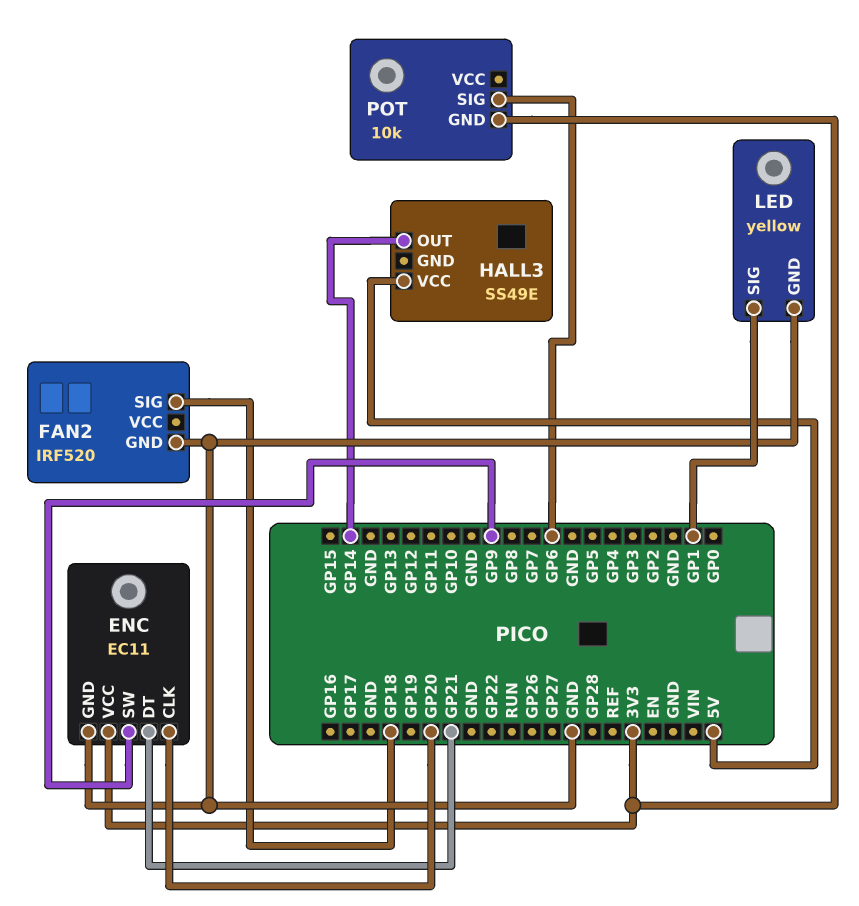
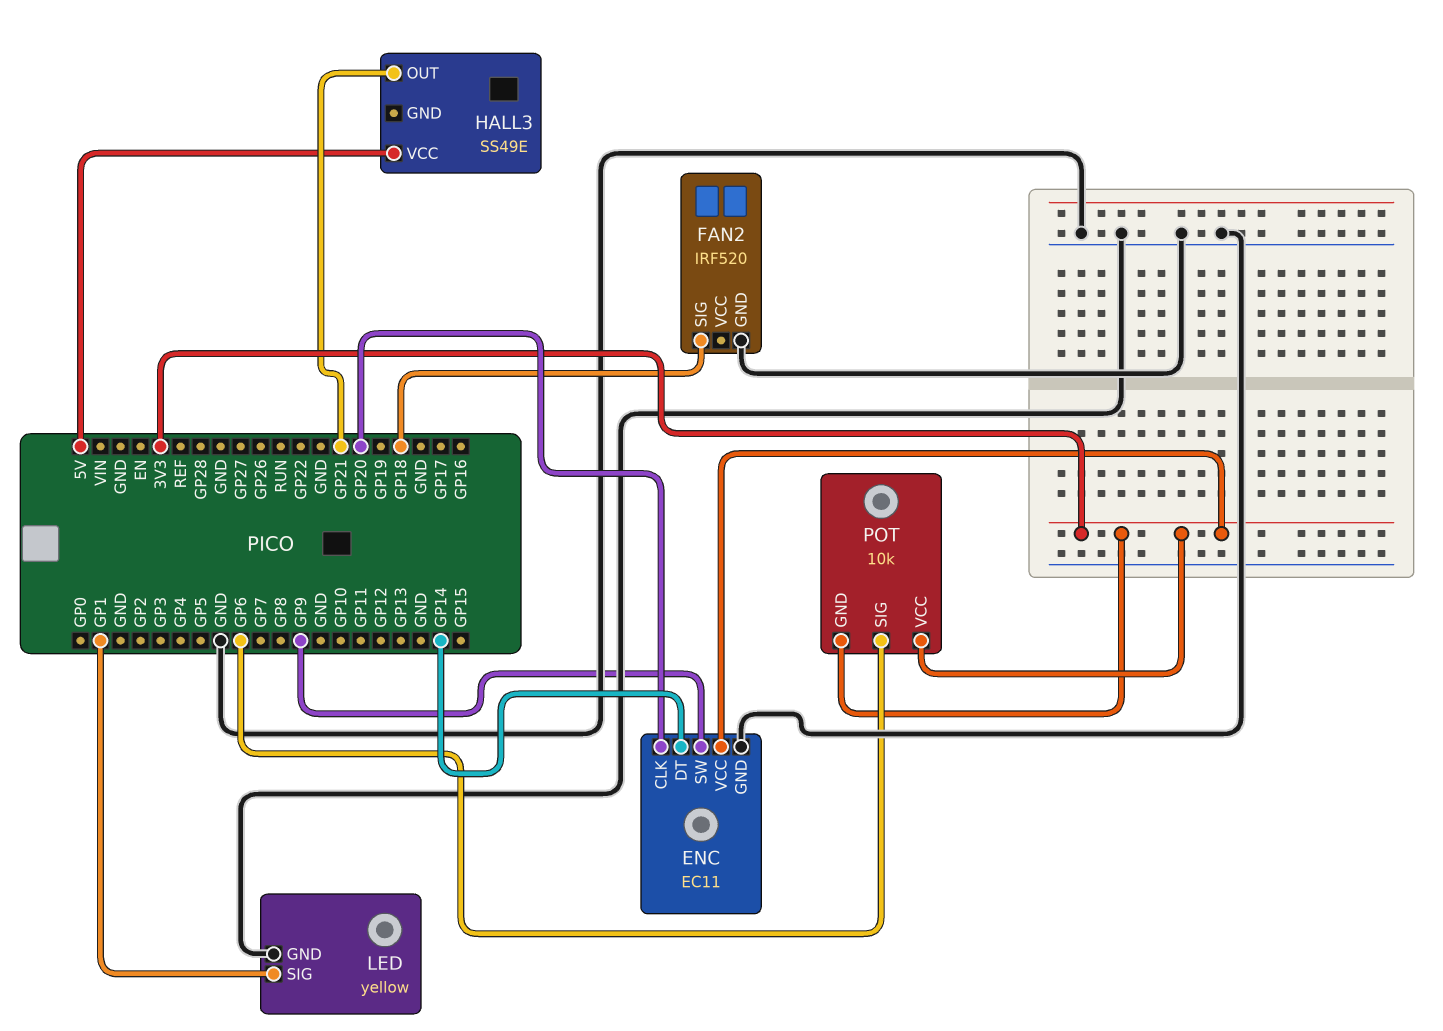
ENC pin DT: GP21 -> GP14
HALL3 pin OUT: GP14 -> GP21
POT pin VCC: none -> 3V3

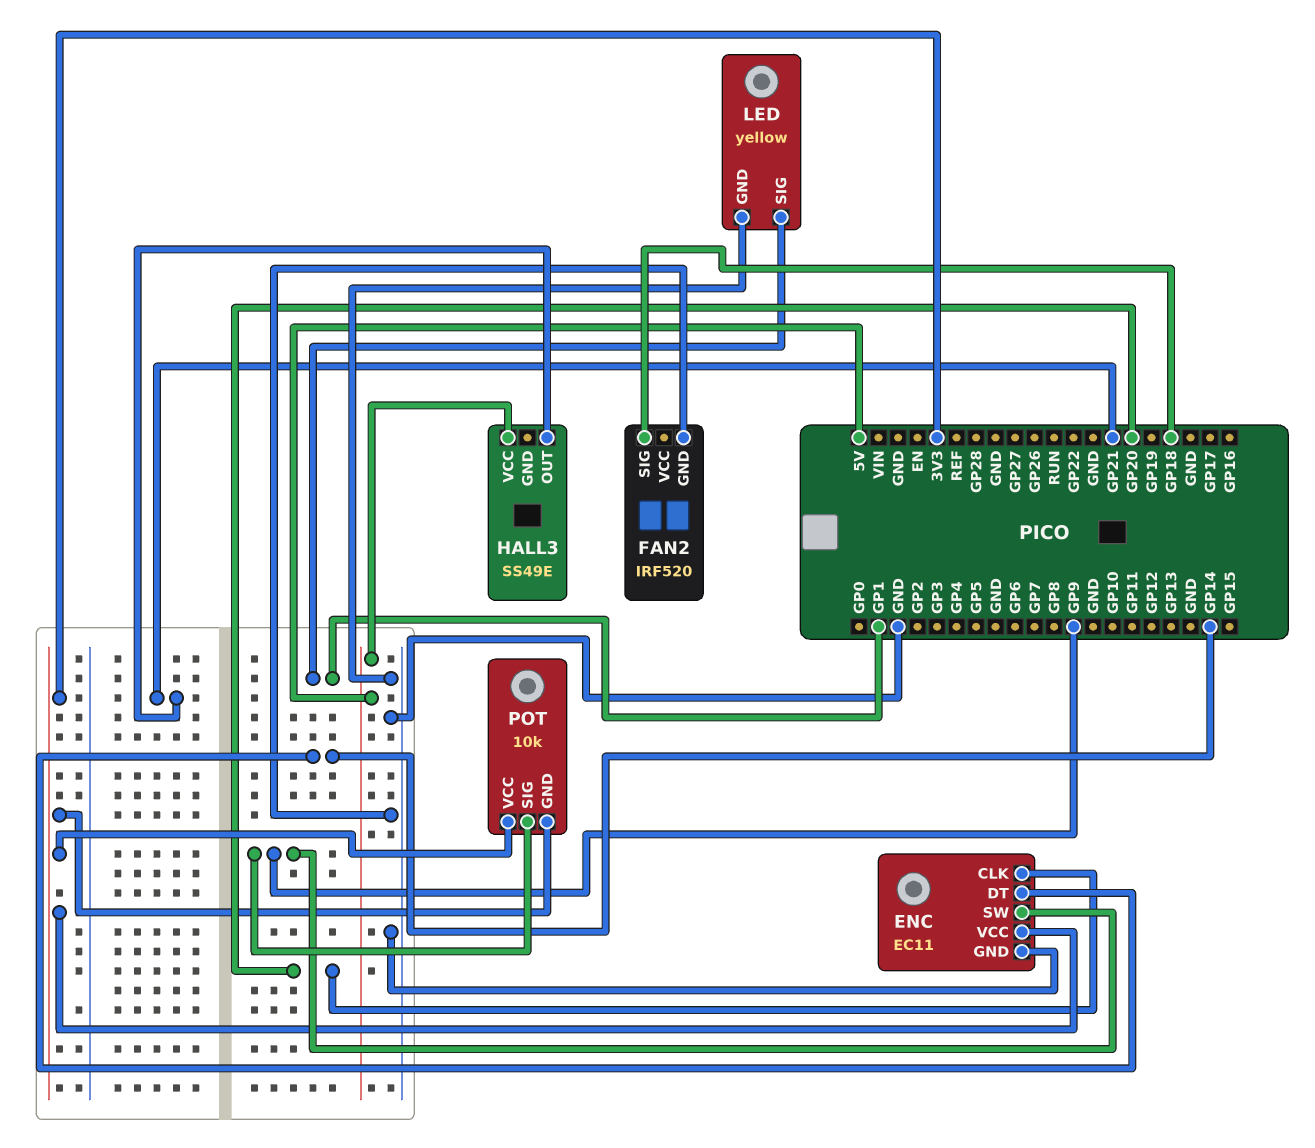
POT pin SIG: GP6 -> GP9

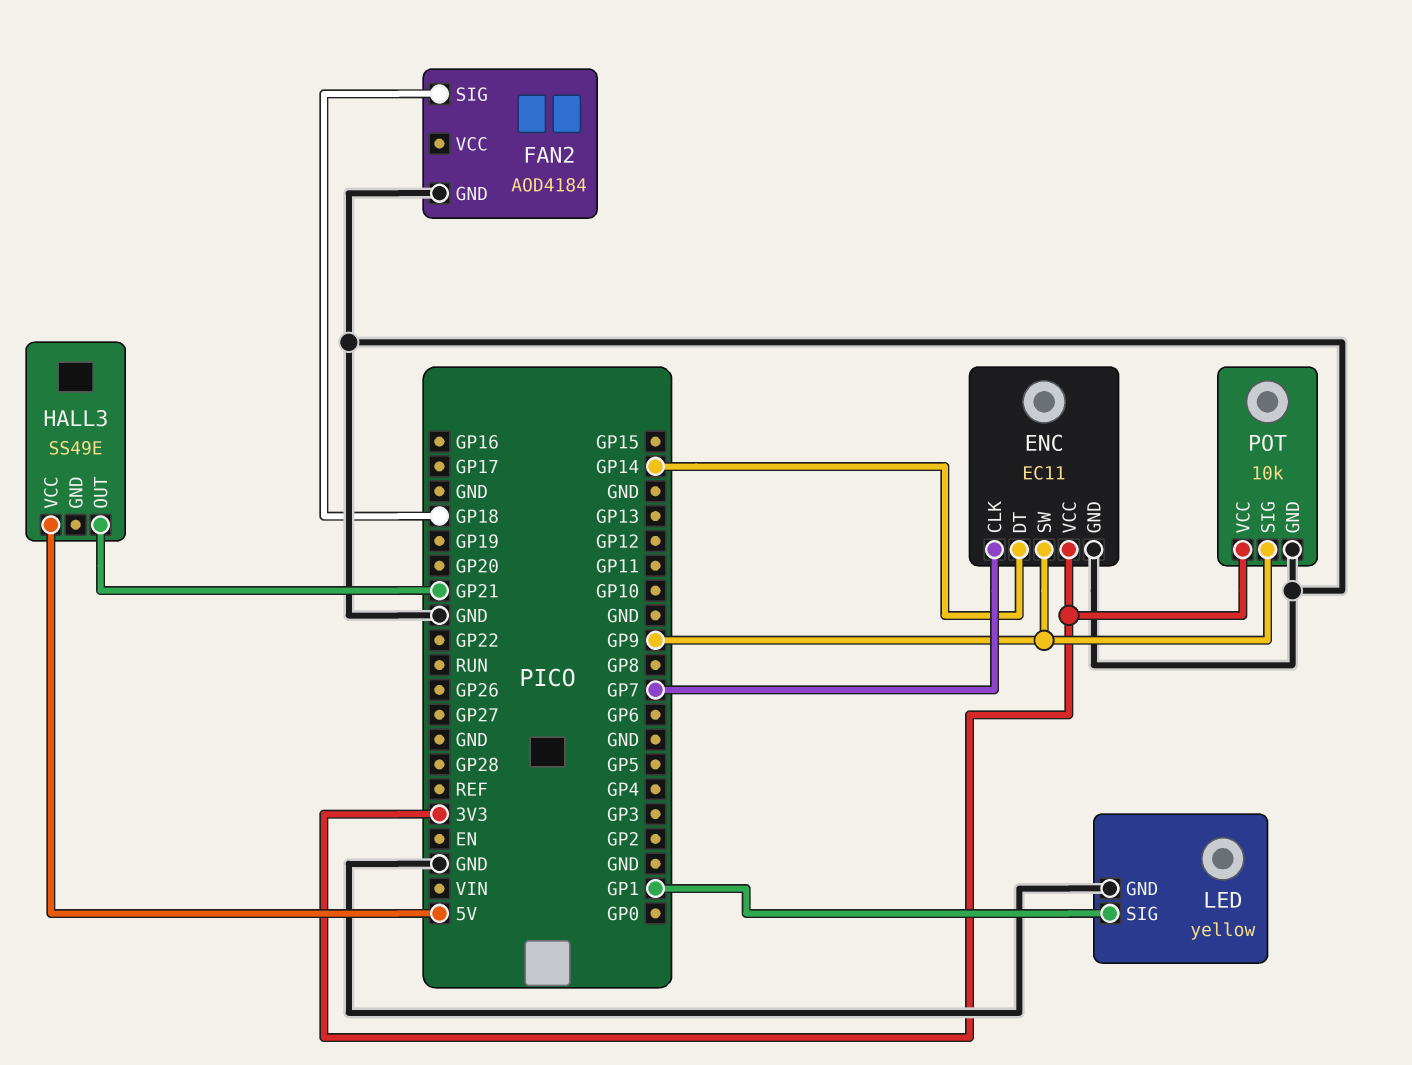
ENC pin CLK: GP20 -> GP7
FAN2: IRF520 -> AOD4184
POT pin GND: 3V3 -> GND

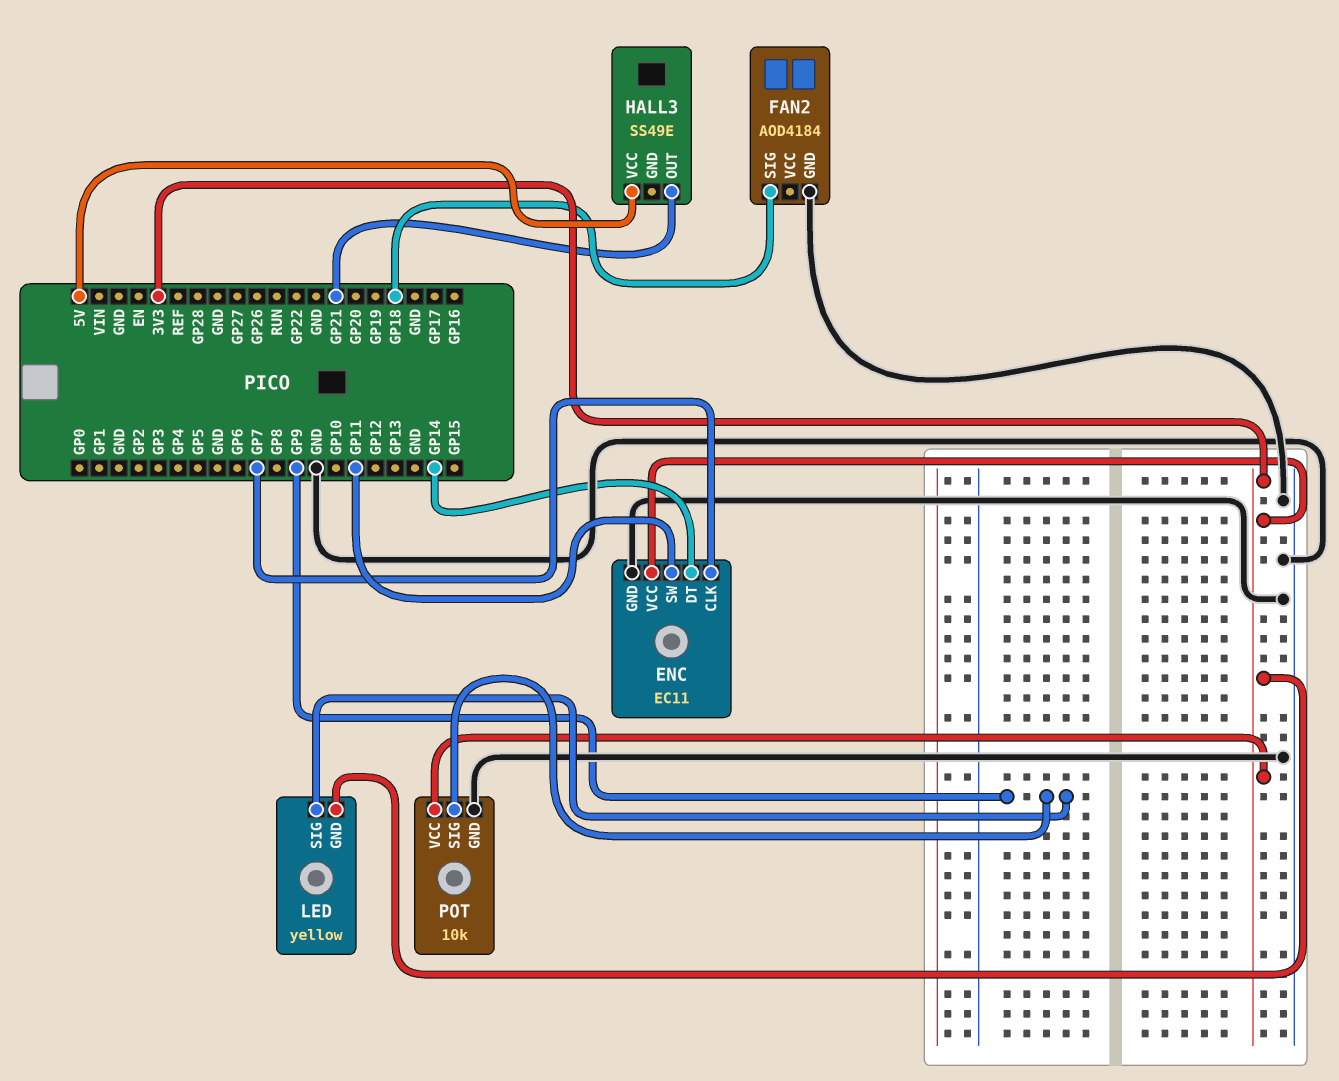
ENC pin SW: GP9 -> GP11
LED pin GND: GND -> 3V3
LED pin SIG: GP1 -> GP9

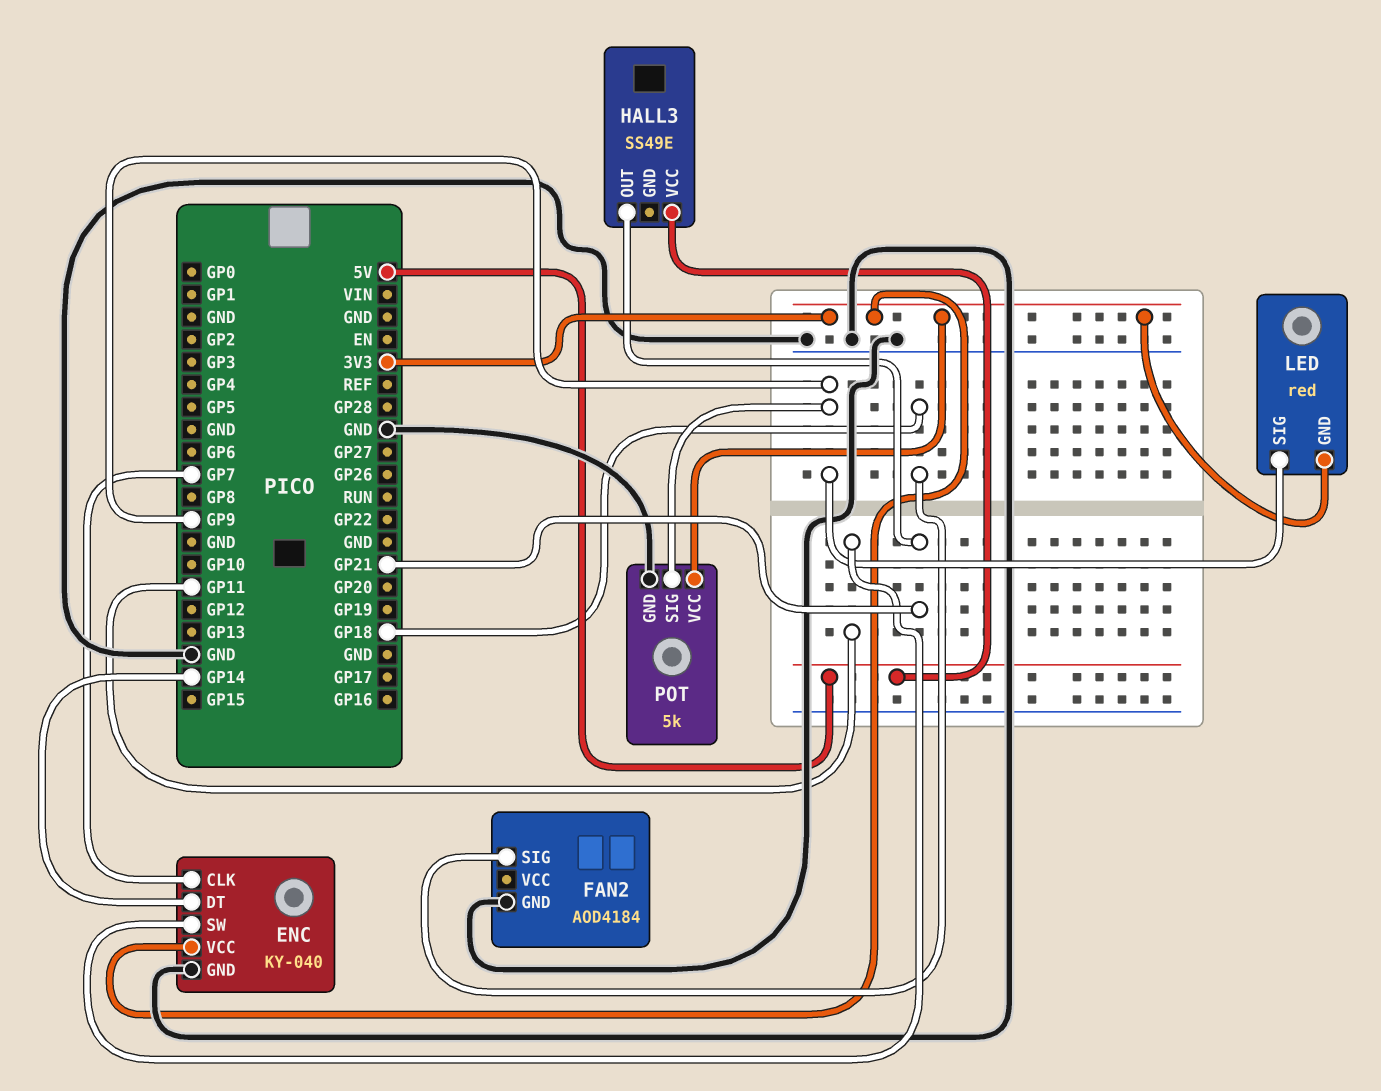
ENC: EC11 -> KY-040
LED: yellow -> red
POT: 10k -> 5k

